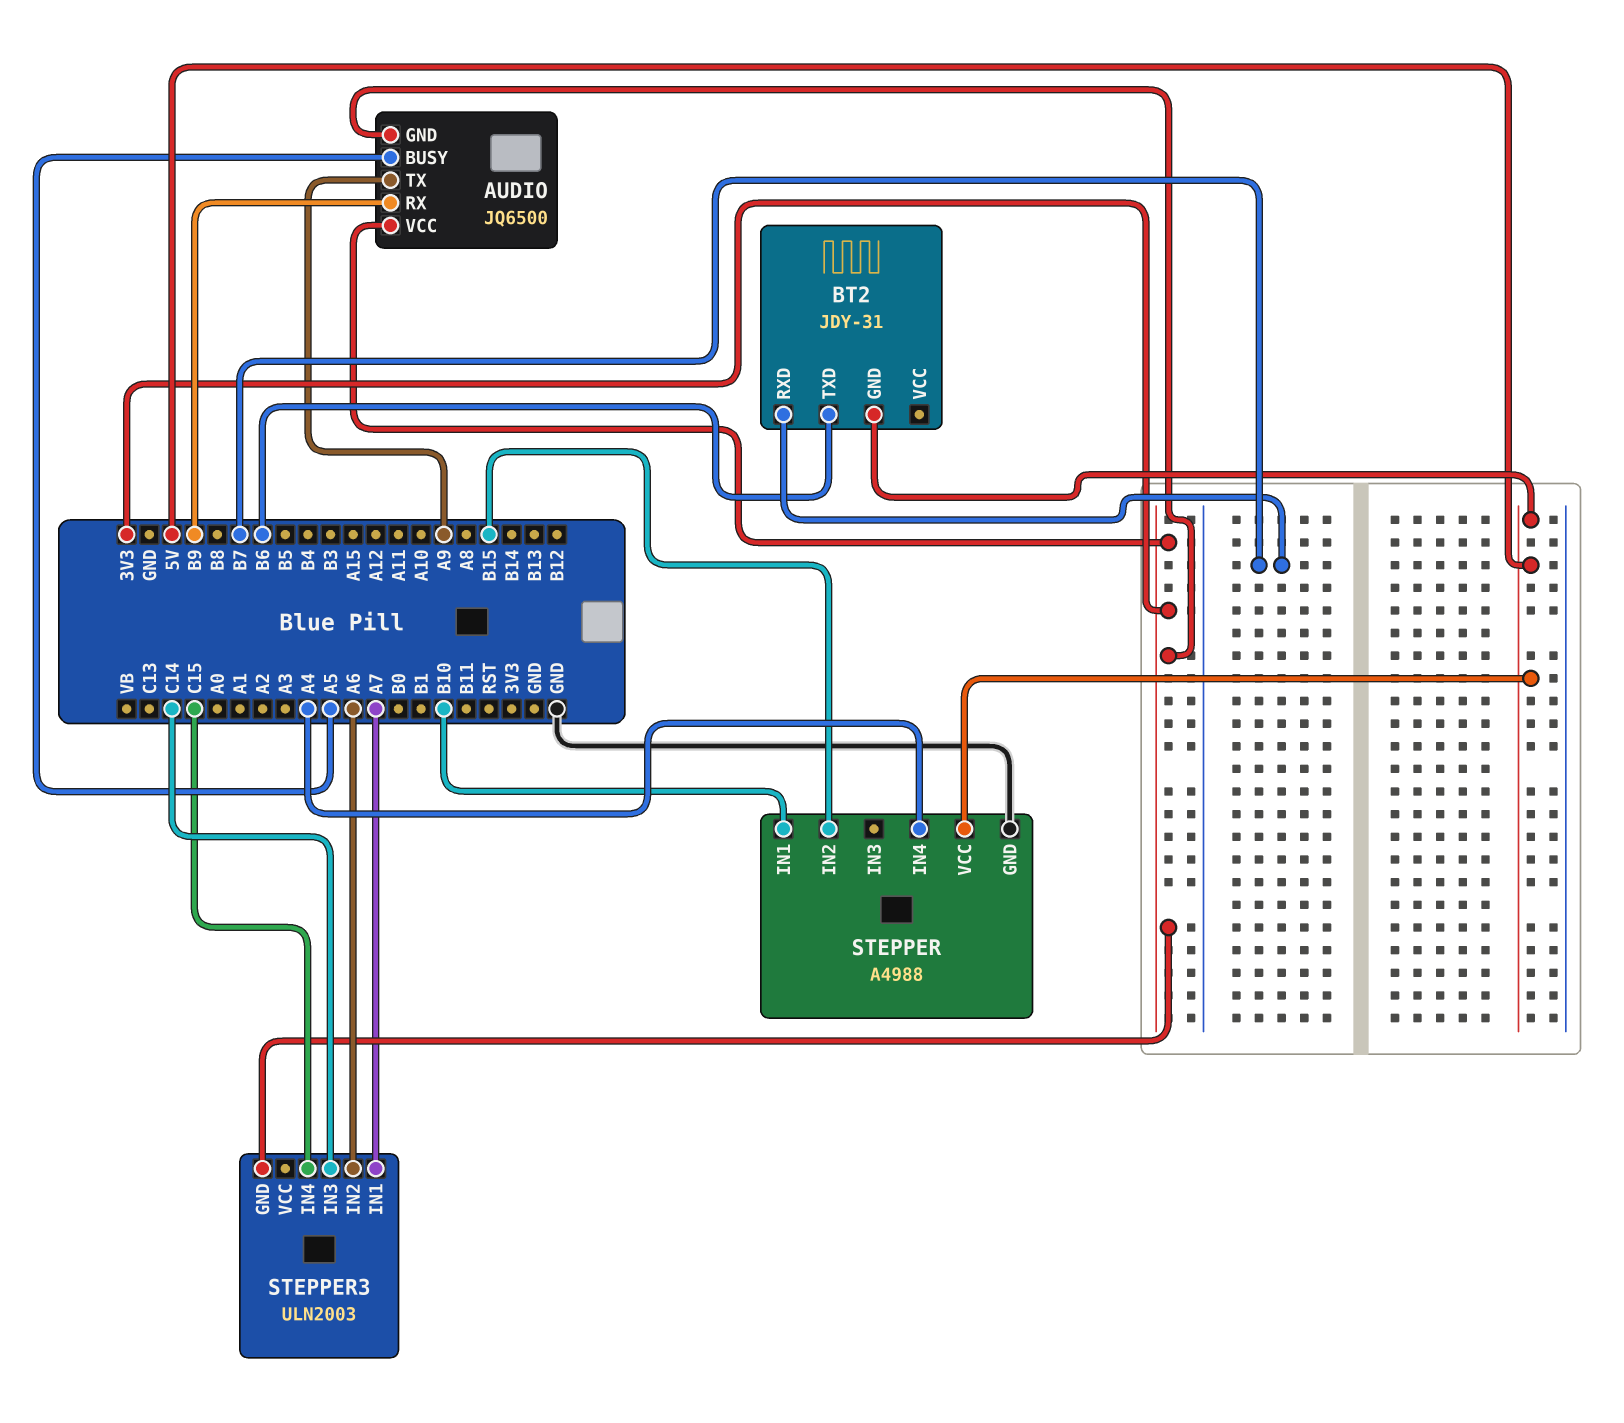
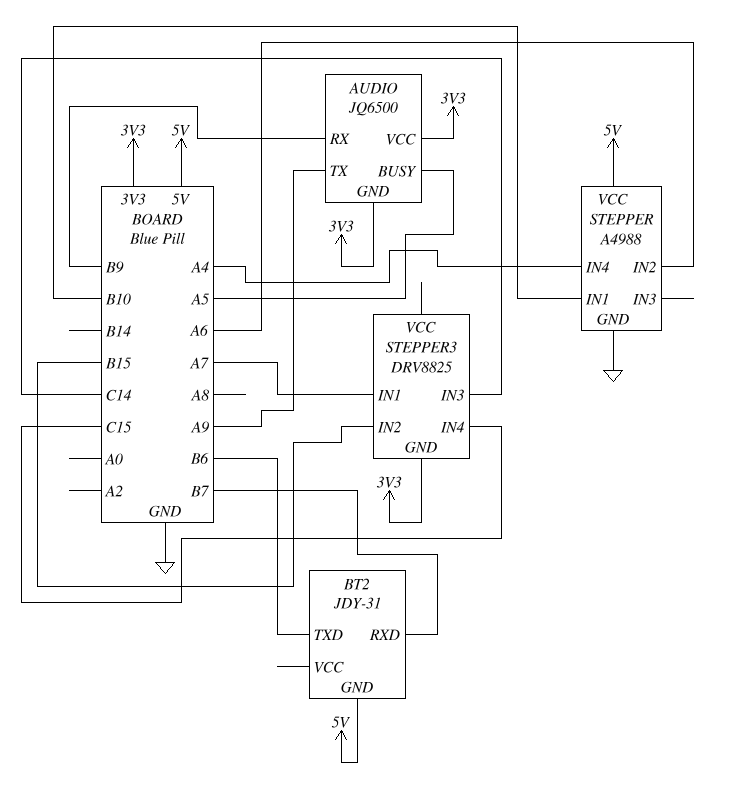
STEPPER pin IN2: B15 -> A6
STEPPER3: ULN2003 -> DRV8825
STEPPER3 pin IN2: A6 -> B15

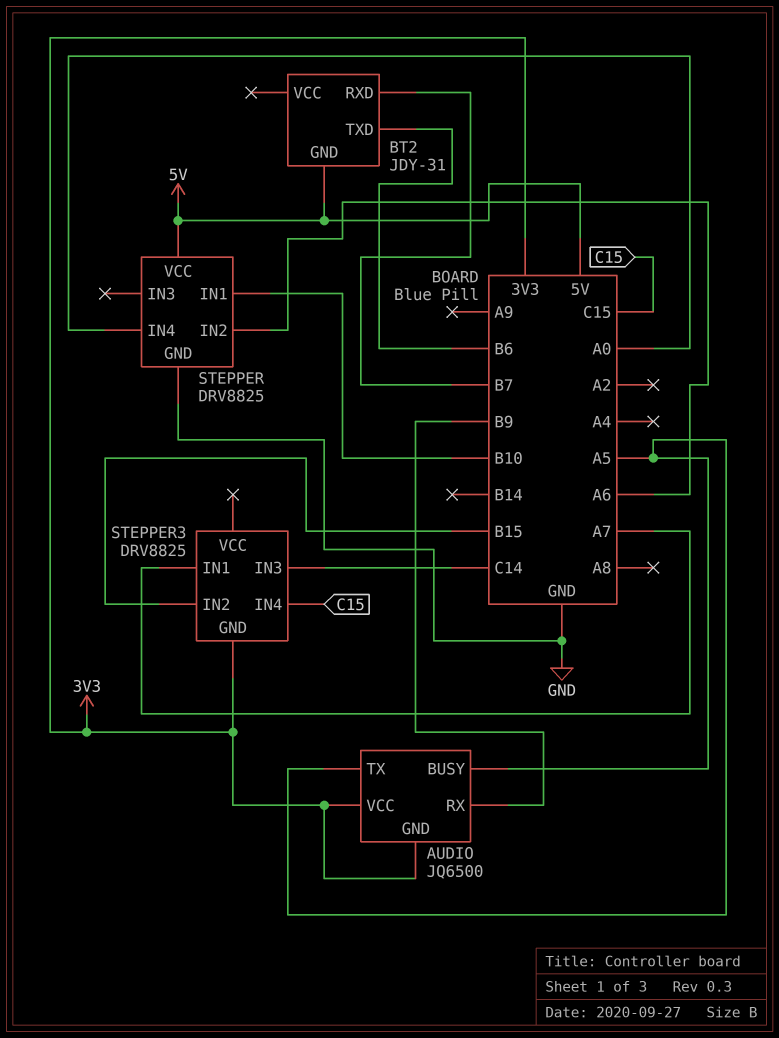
AUDIO pin TX: A9 -> A5
STEPPER: A4988 -> DRV8825
STEPPER pin IN4: A4 -> A0

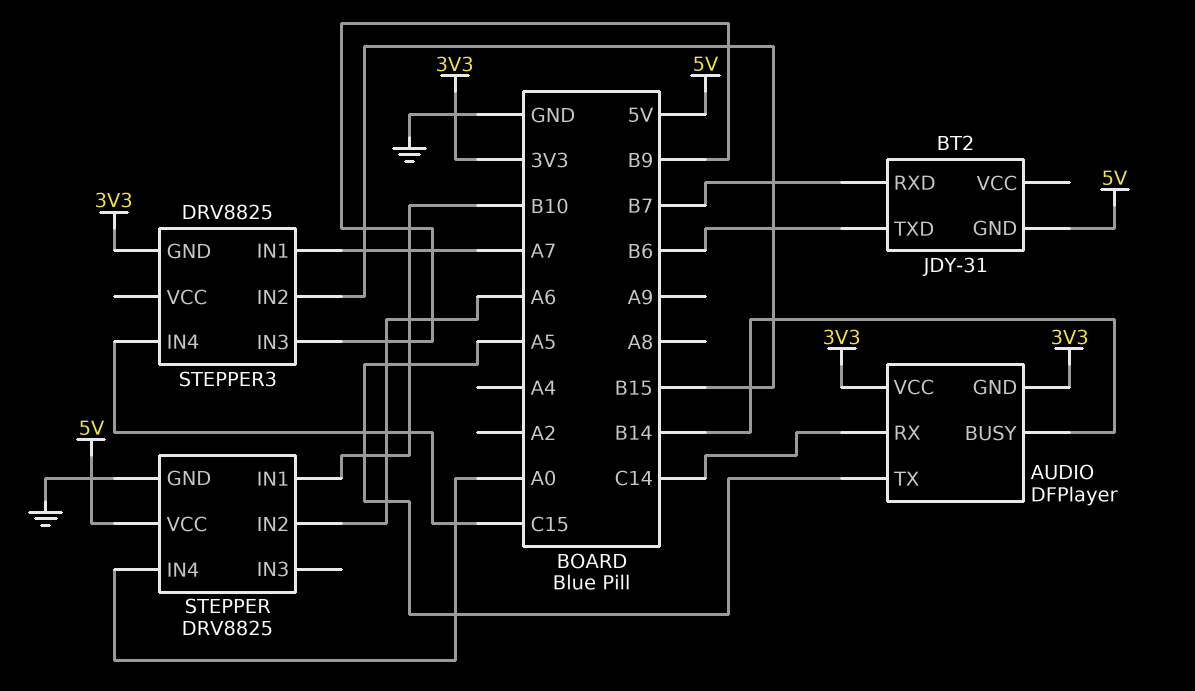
AUDIO: JQ6500 -> DFPlayer
AUDIO pin BUSY: A5 -> B14
AUDIO pin RX: B9 -> C14
STEPPER3 pin IN3: C14 -> B9

